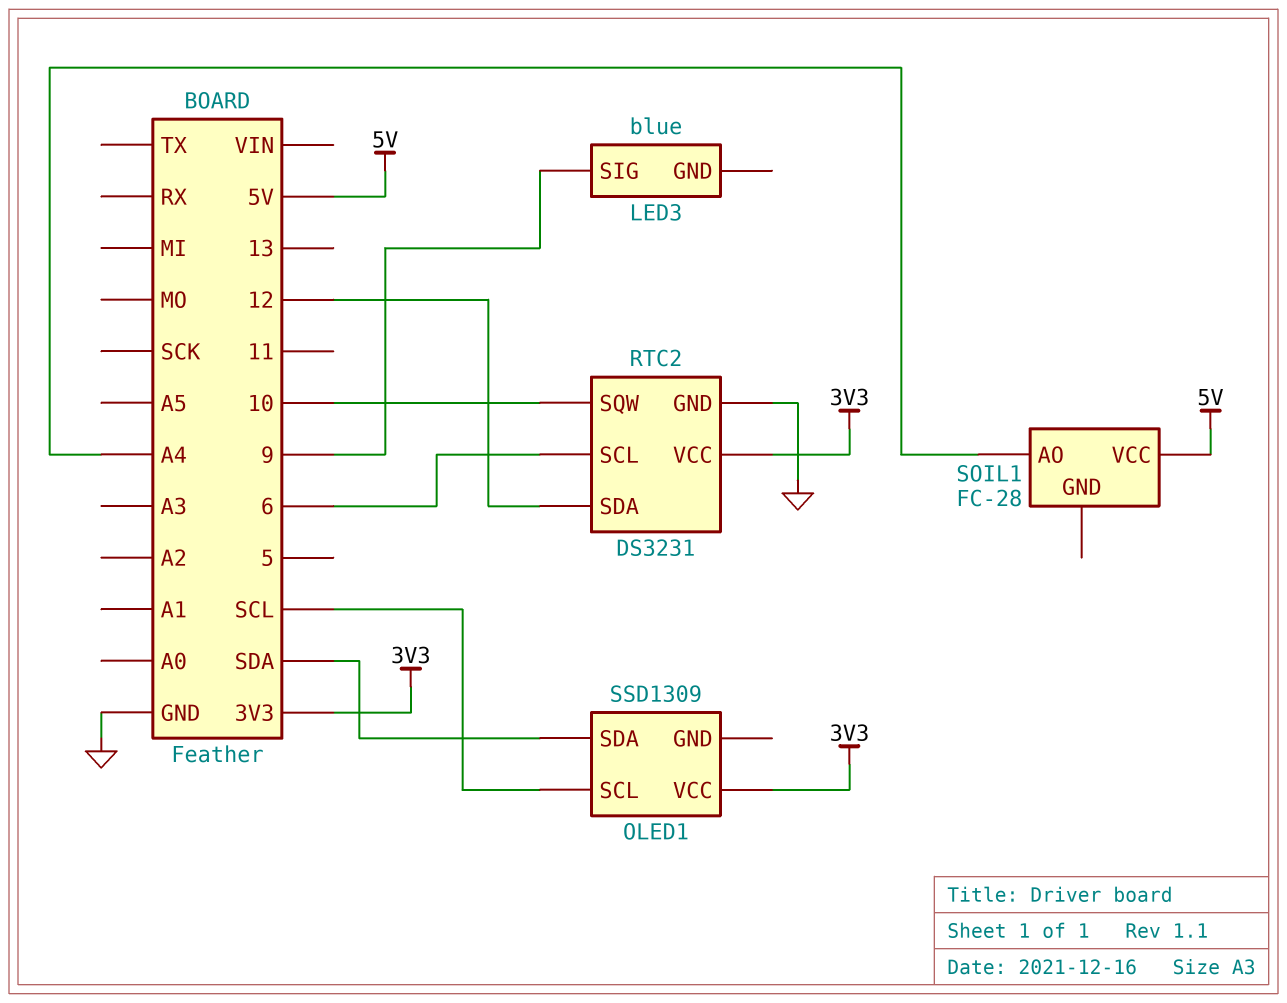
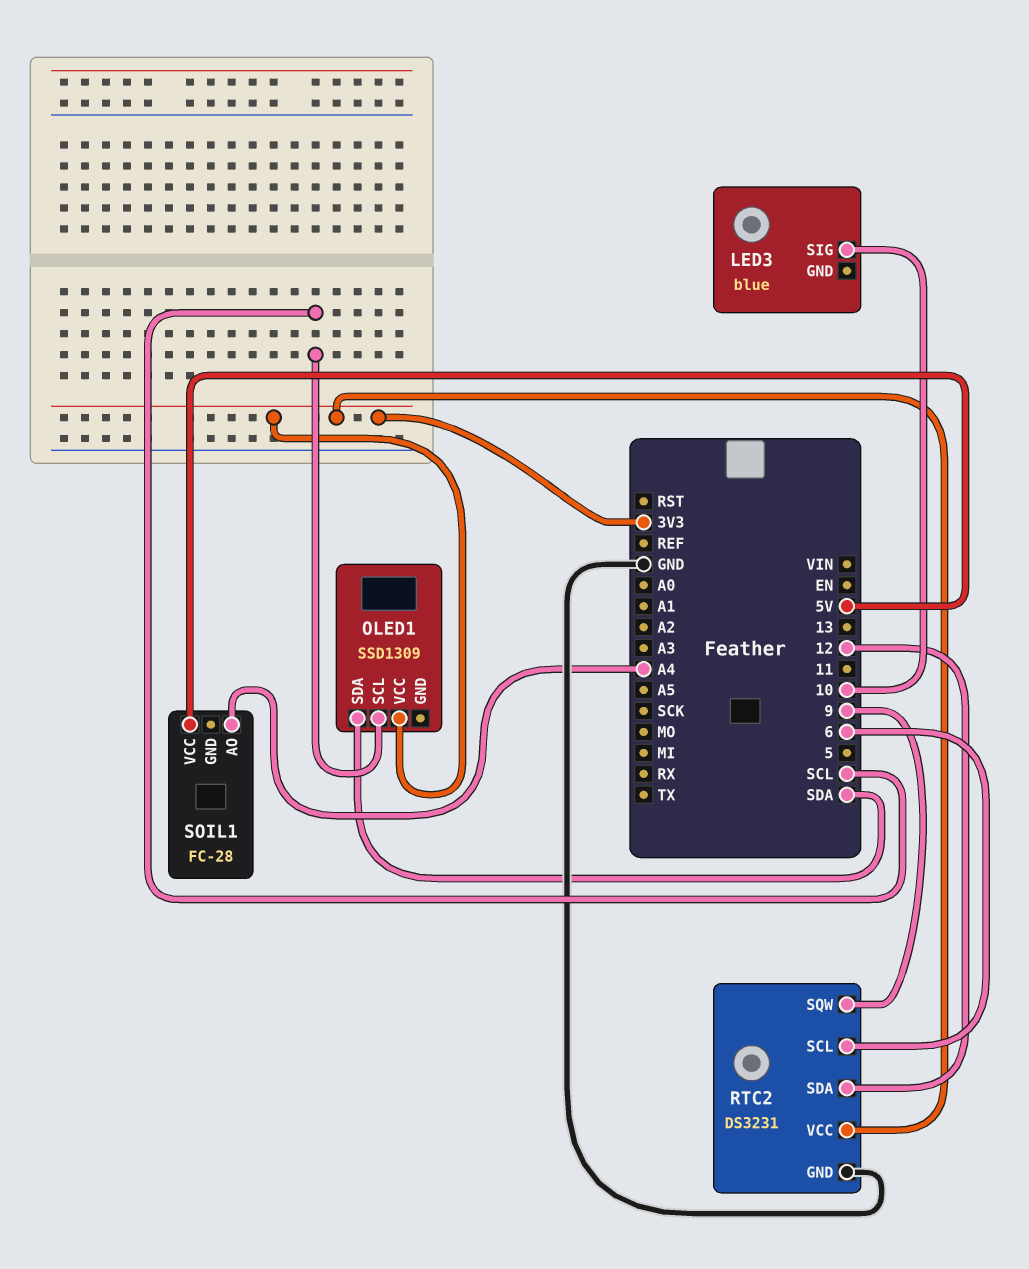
LED3 pin SIG: 9 -> 10
RTC2 pin SQW: 10 -> 9

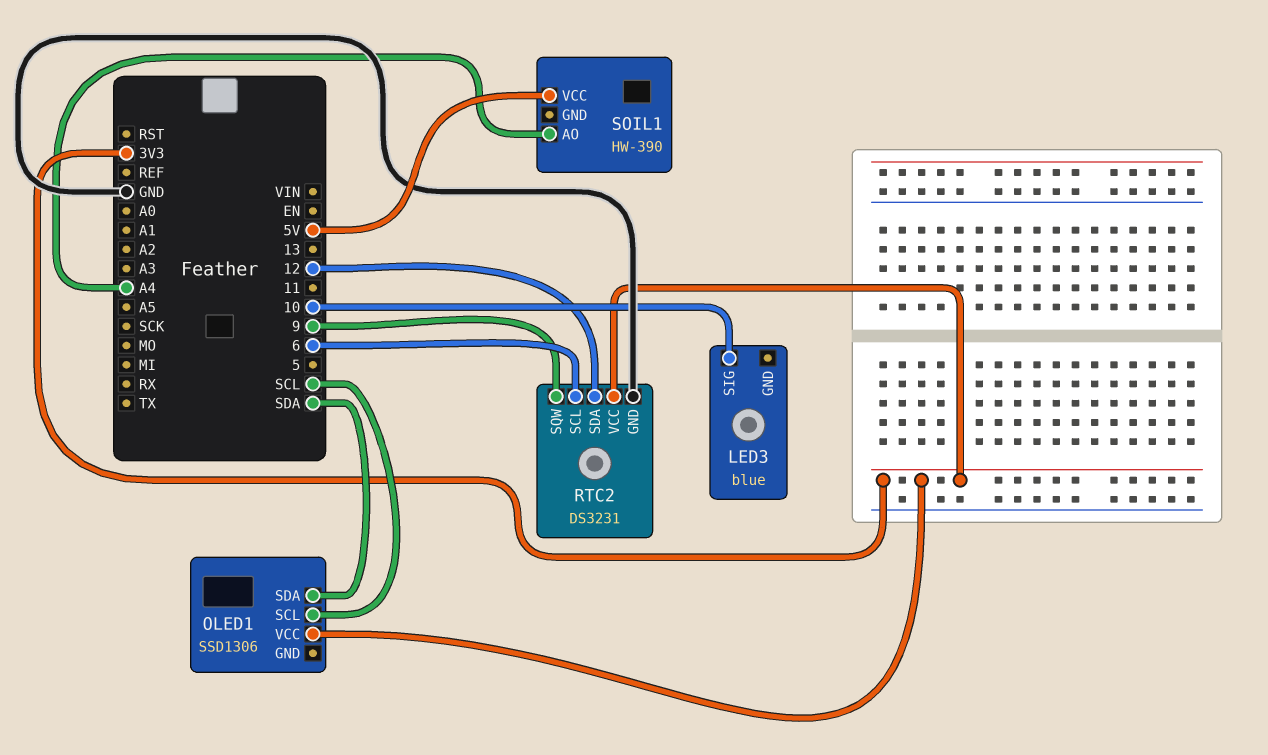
OLED1: SSD1309 -> SSD1306
SOIL1: FC-28 -> HW-390

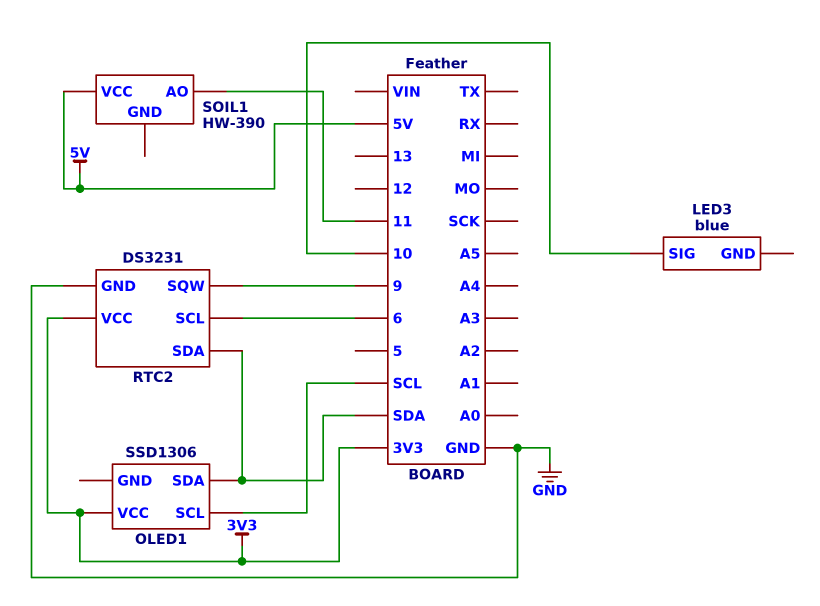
RTC2 pin SDA: 12 -> SDA
SOIL1 pin AO: A4 -> 11

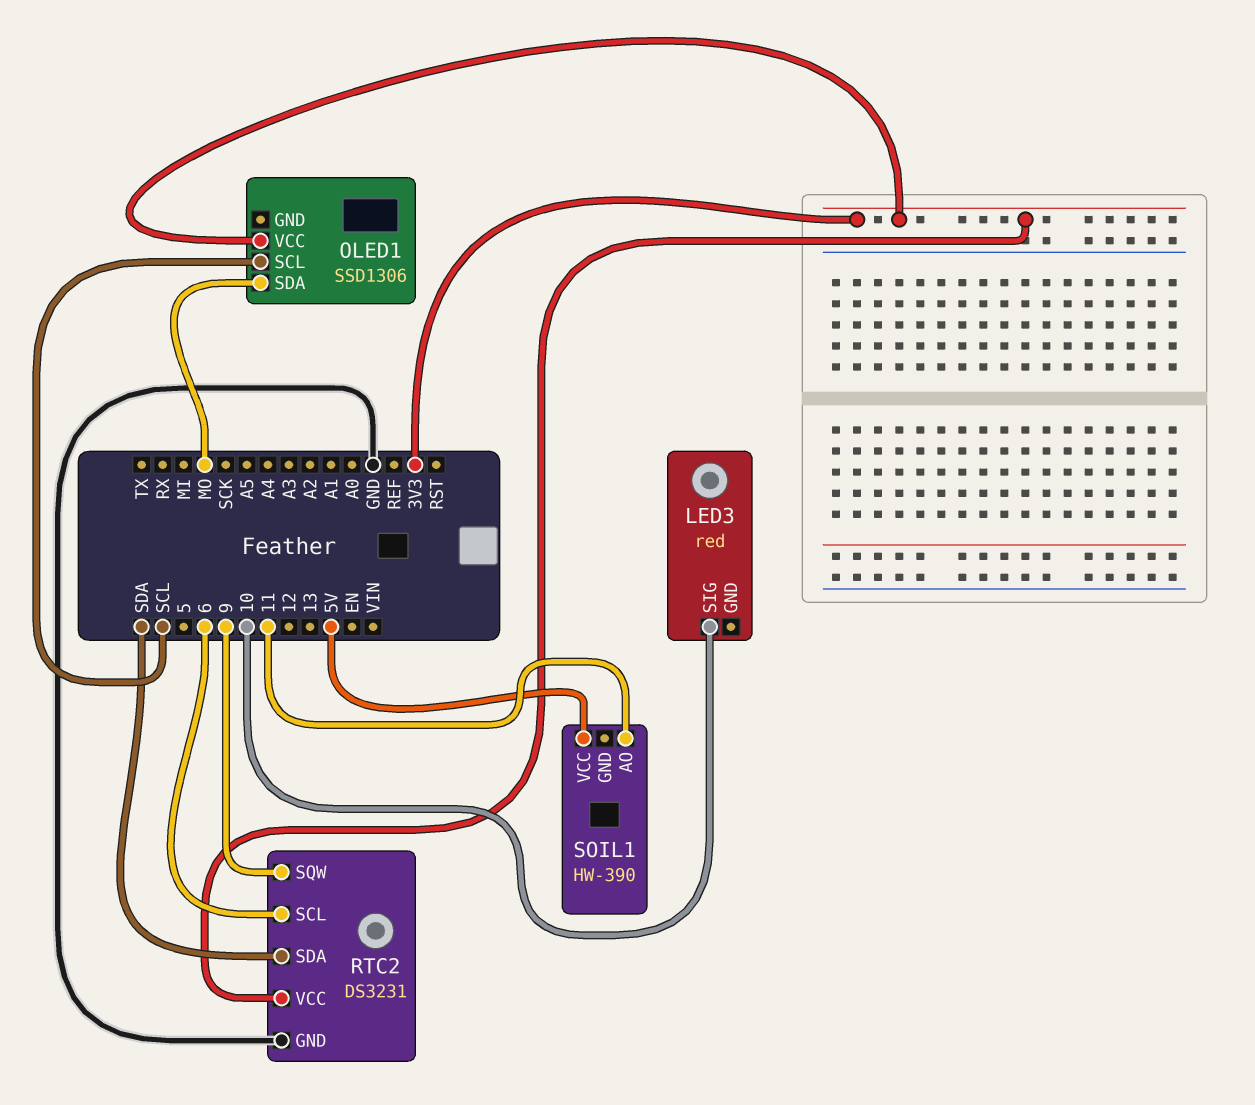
LED3: blue -> red
OLED1 pin SDA: SDA -> MO

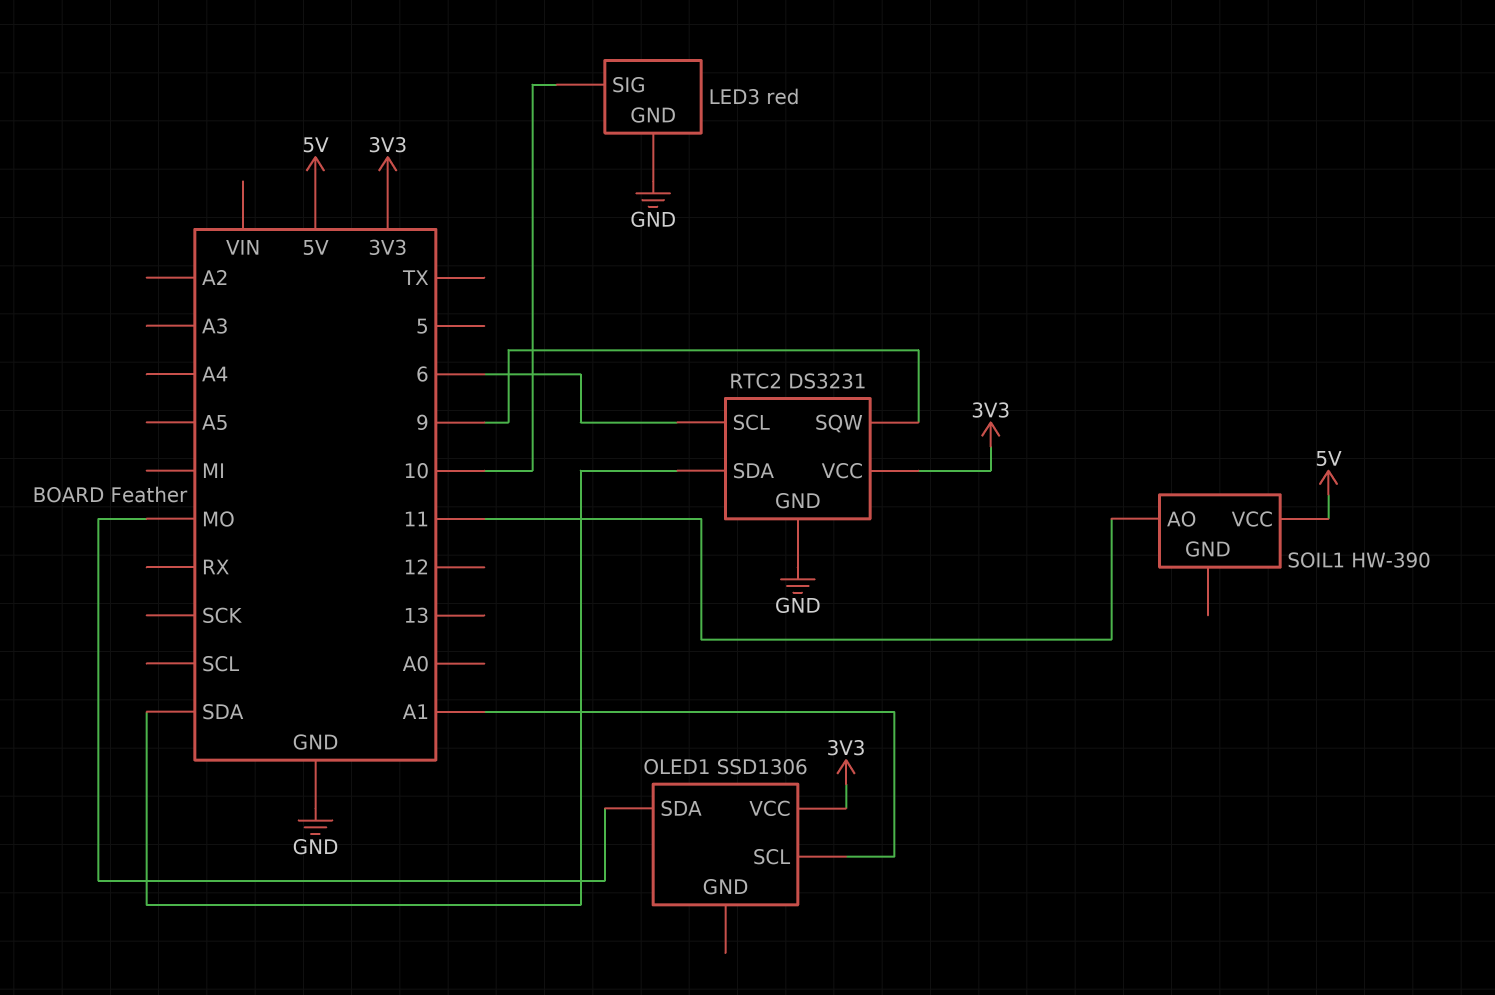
LED3 pin GND: none -> GND
OLED1 pin SCL: SCL -> A1

